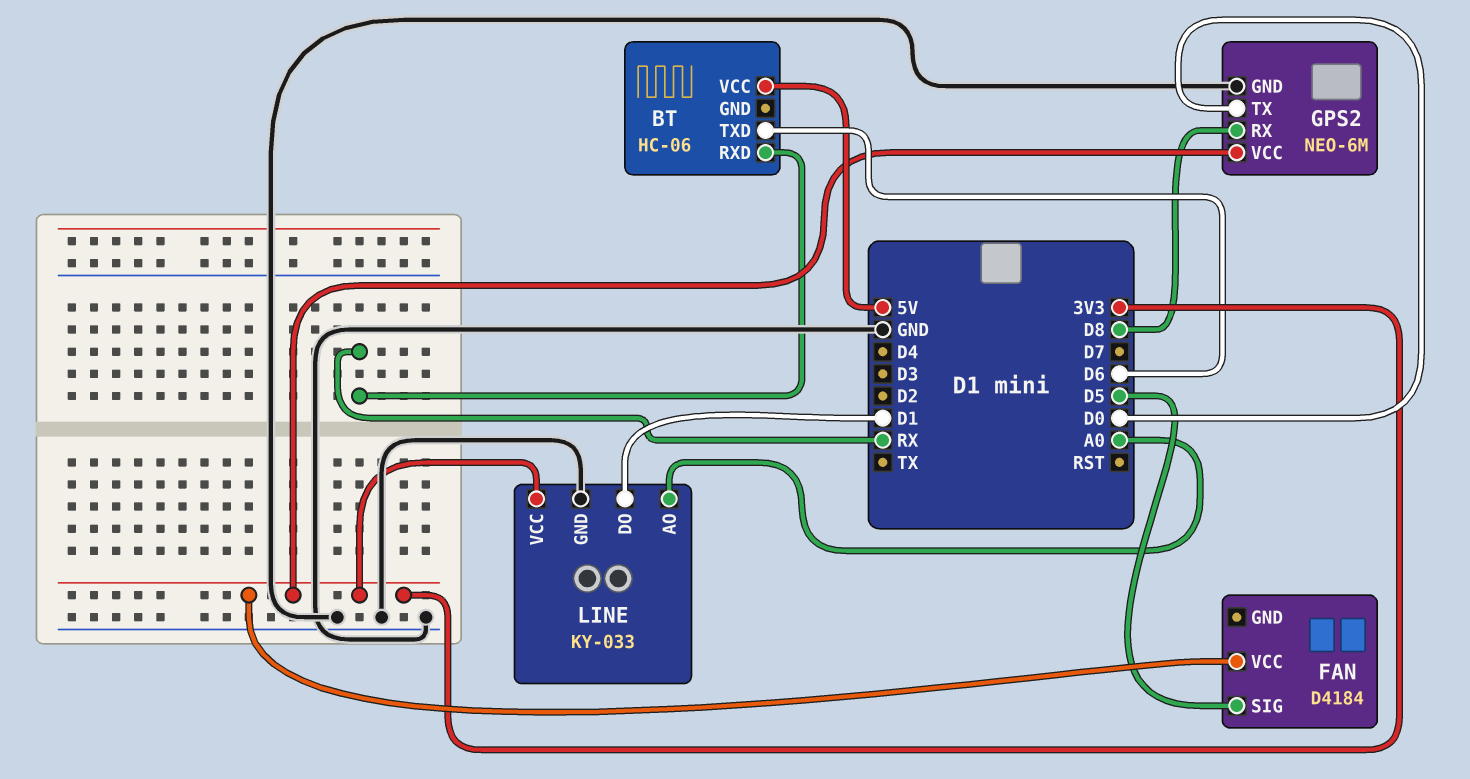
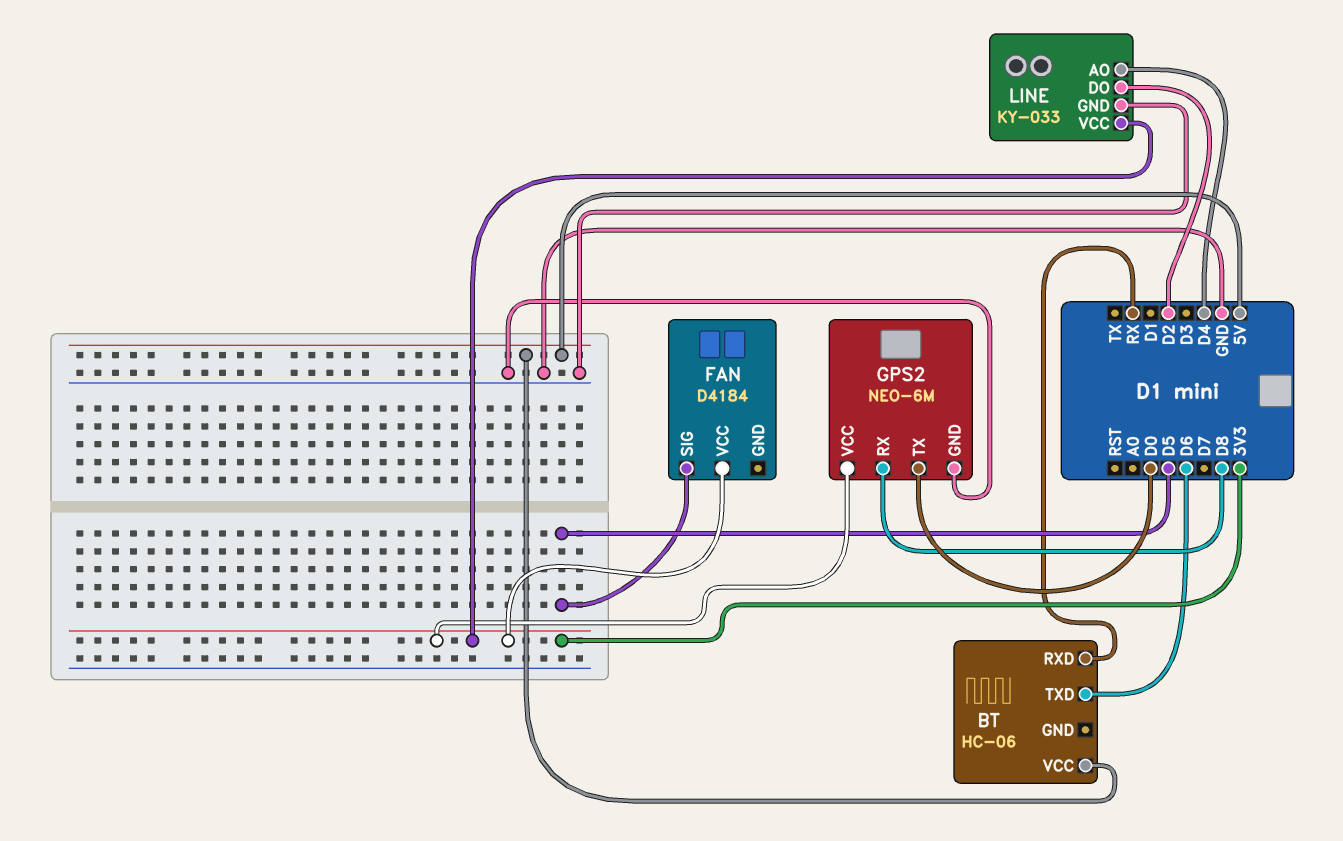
LINE pin AO: A0 -> D4
LINE pin DO: D1 -> D2

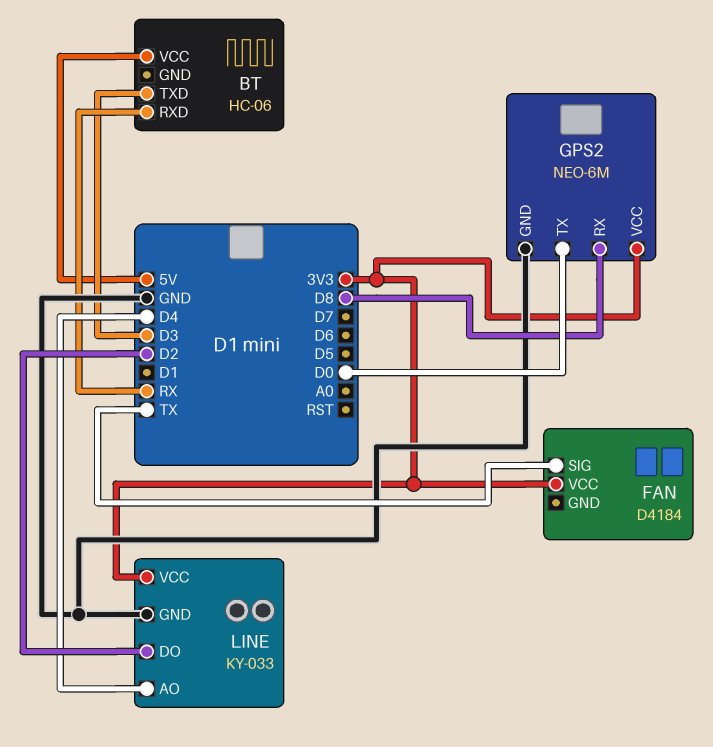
BT pin TXD: D6 -> D3
FAN pin SIG: D5 -> TX

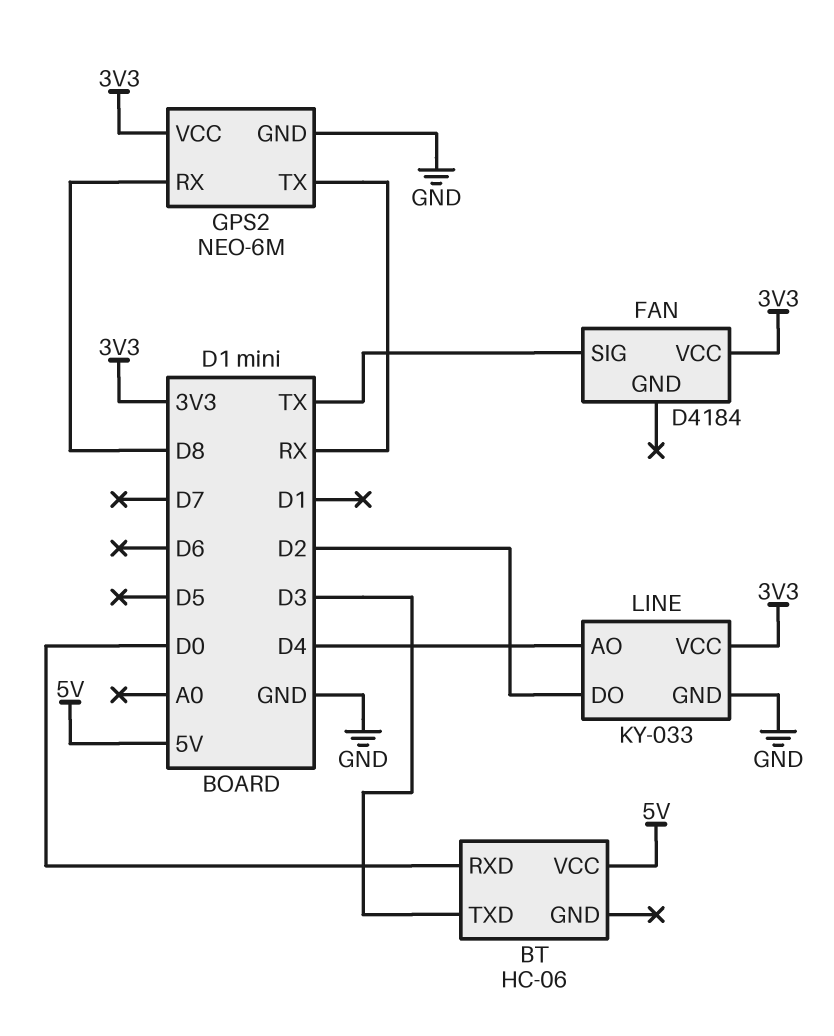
BT pin RXD: RX -> D0
GPS2 pin TX: D0 -> RX

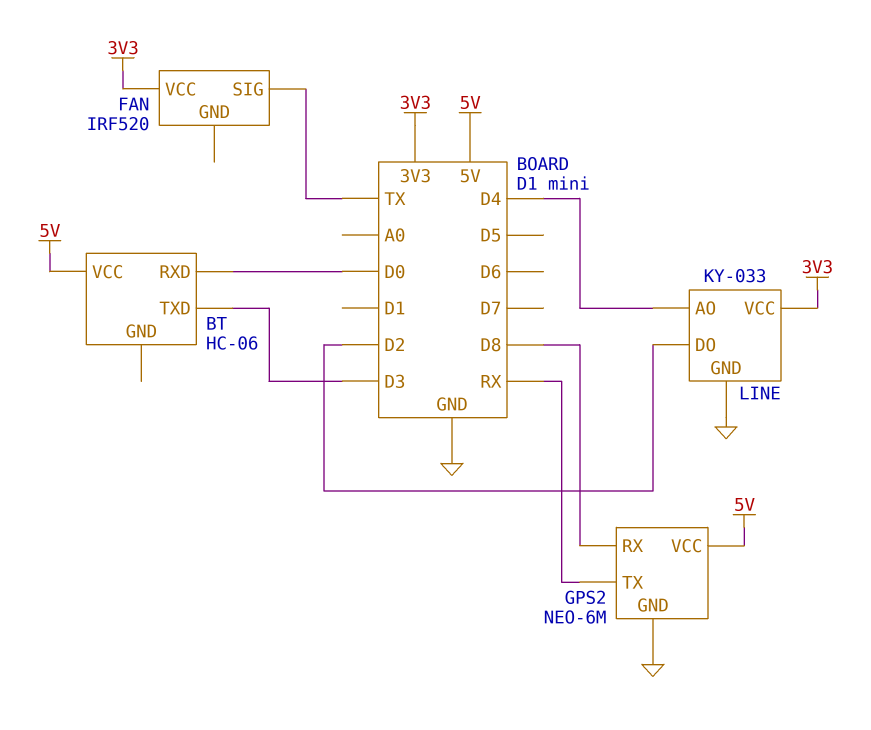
FAN: D4184 -> IRF520
GPS2 pin VCC: 3V3 -> 5V

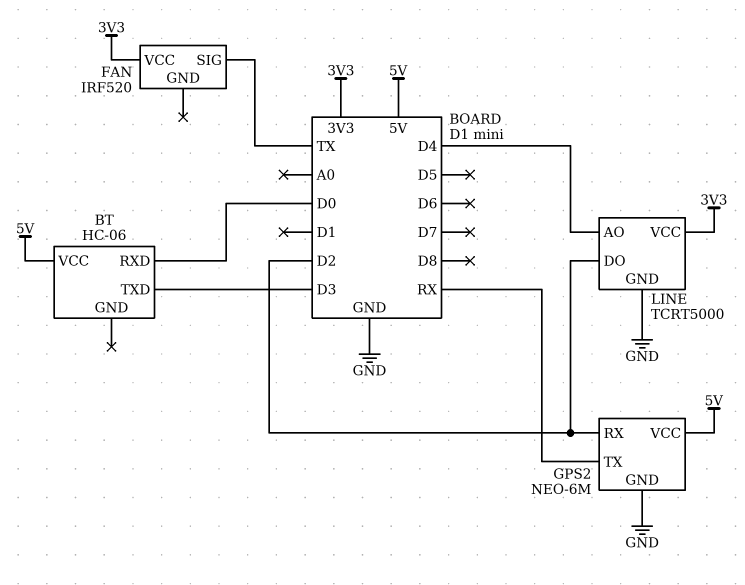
GPS2 pin RX: D8 -> D2
LINE: KY-033 -> TCRT5000

